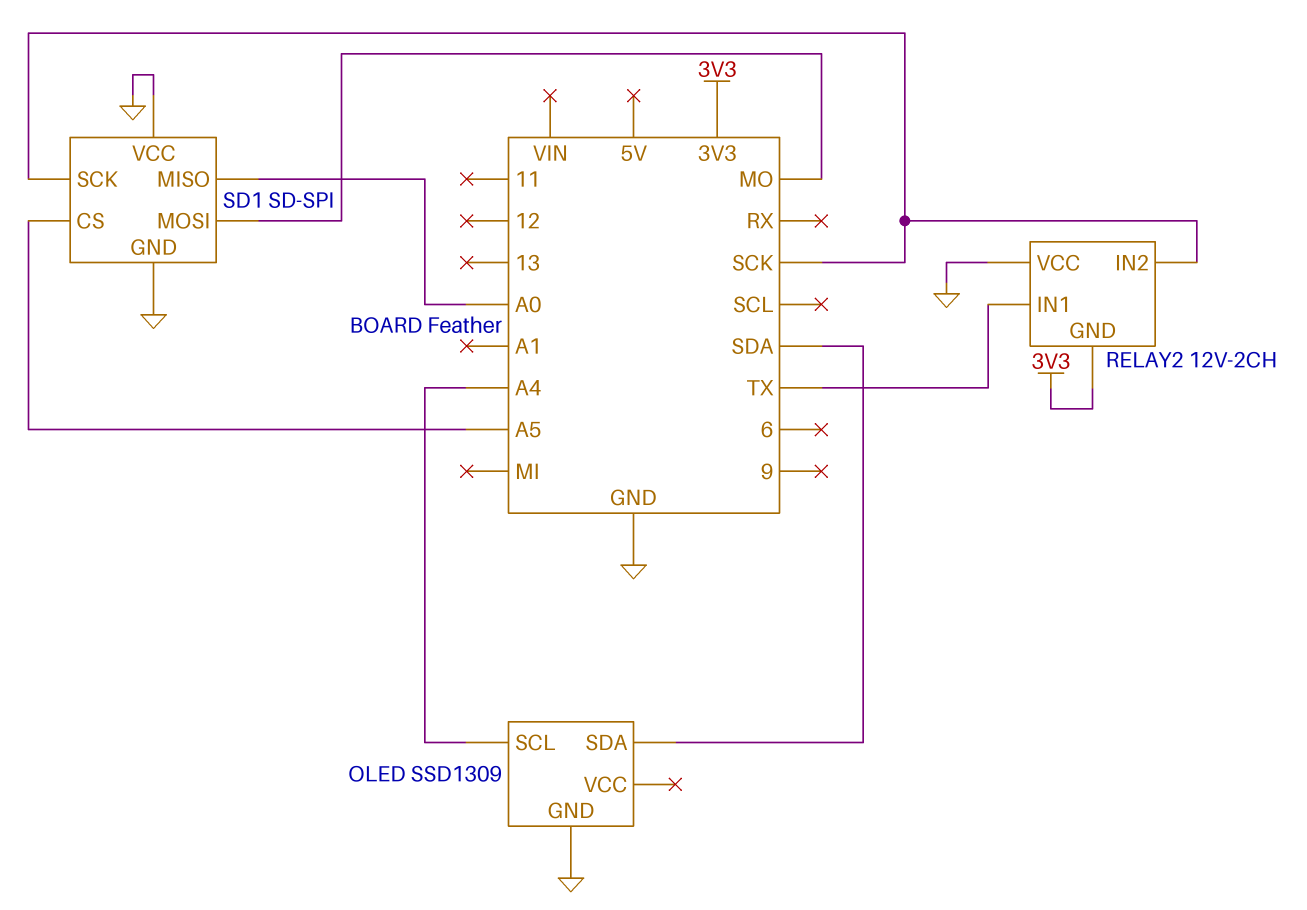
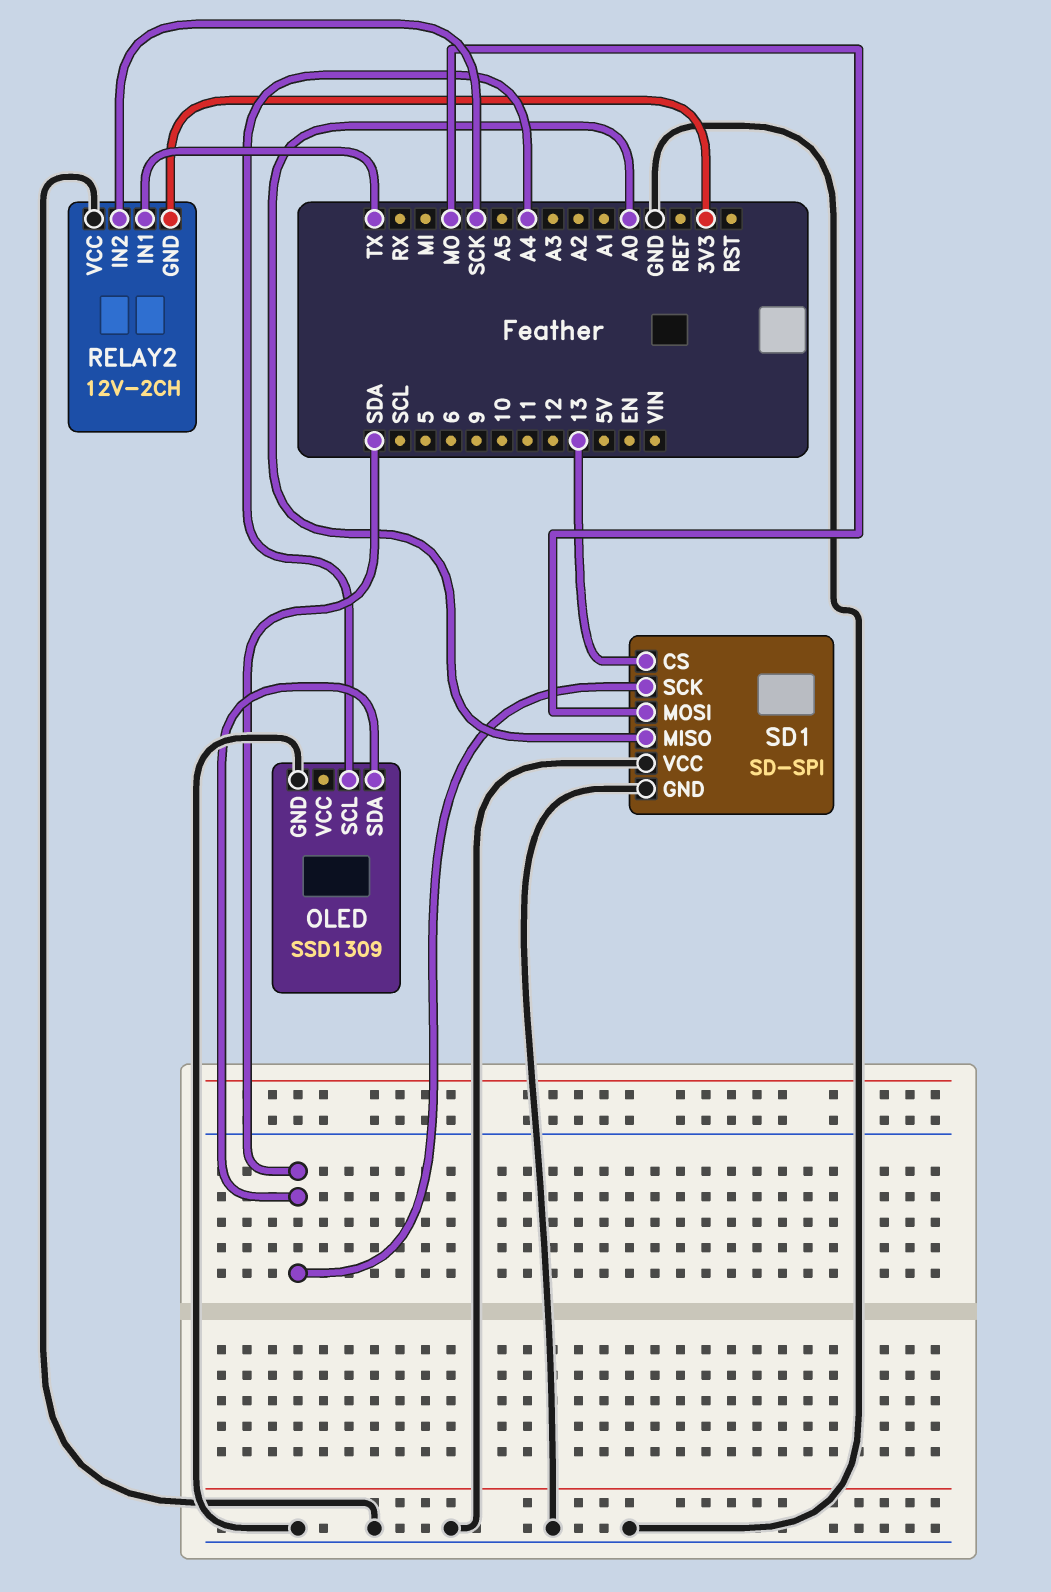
SD1 pin CS: A5 -> 13
SD1 pin SCK: SCK -> SDA

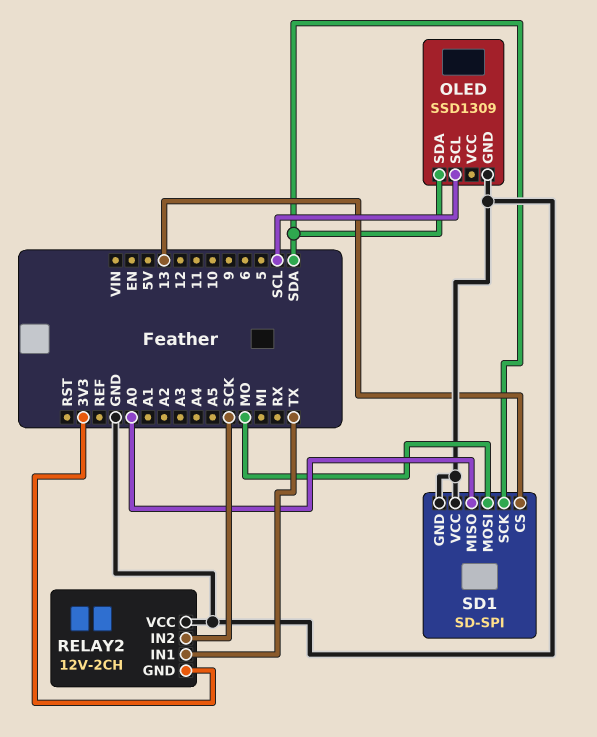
OLED pin SCL: A4 -> SCL

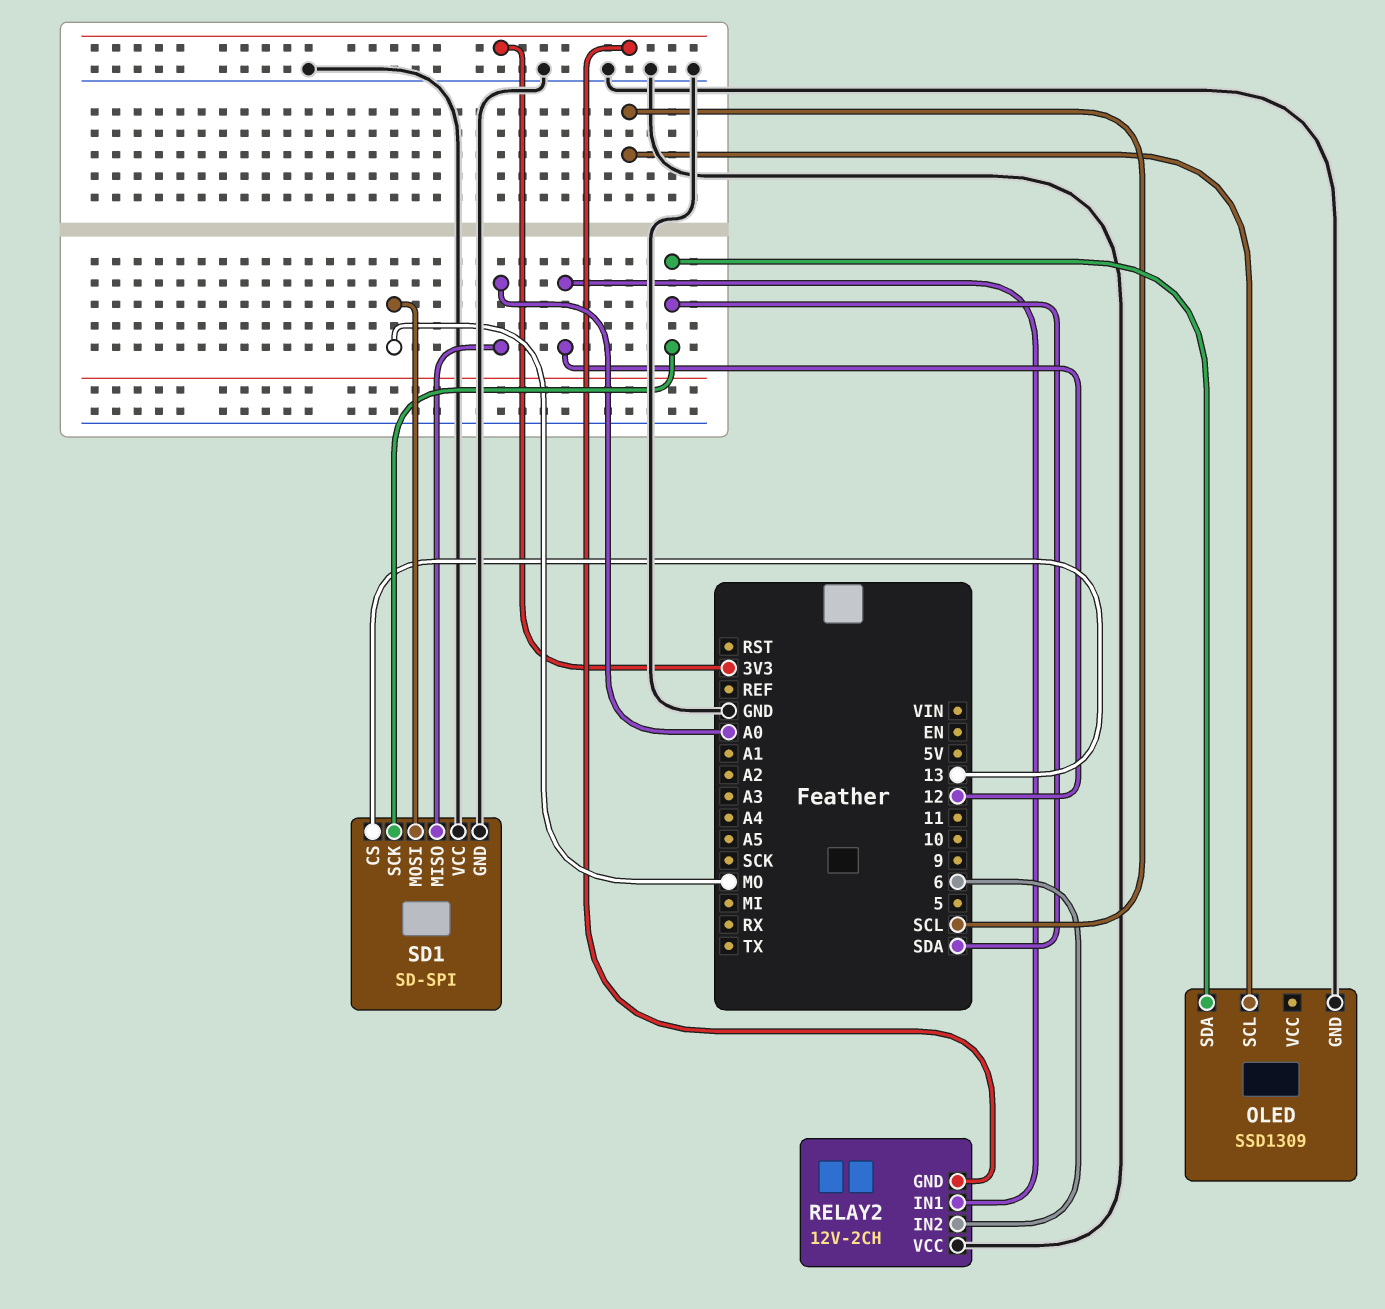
RELAY2 pin IN1: TX -> 12
RELAY2 pin IN2: SCK -> 6

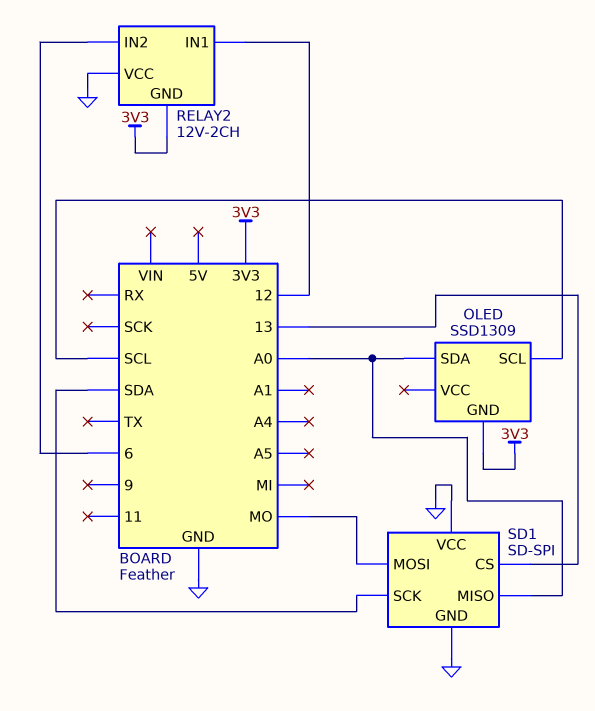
OLED pin GND: GND -> 3V3
OLED pin SDA: SDA -> A0

